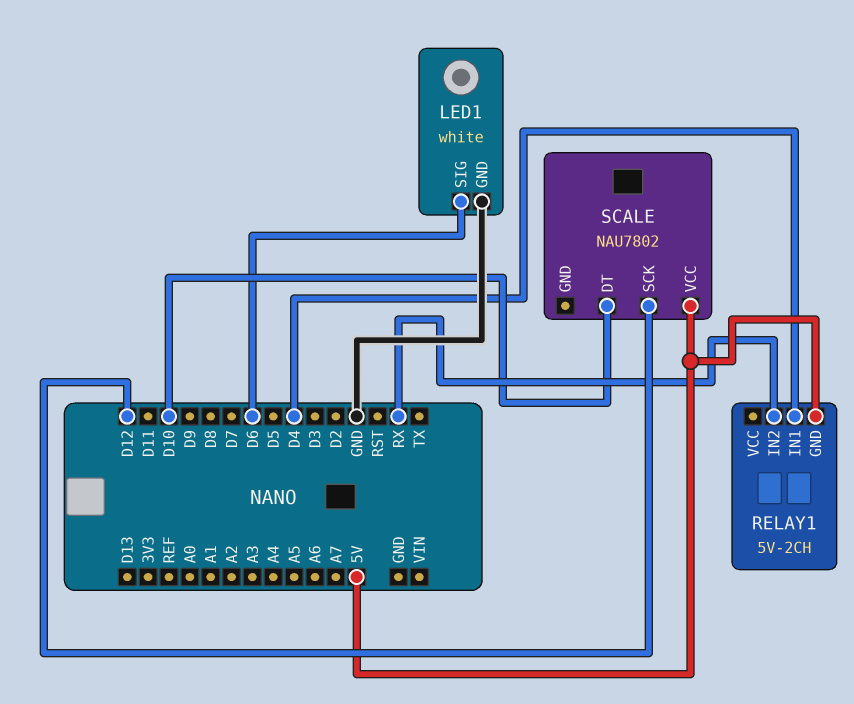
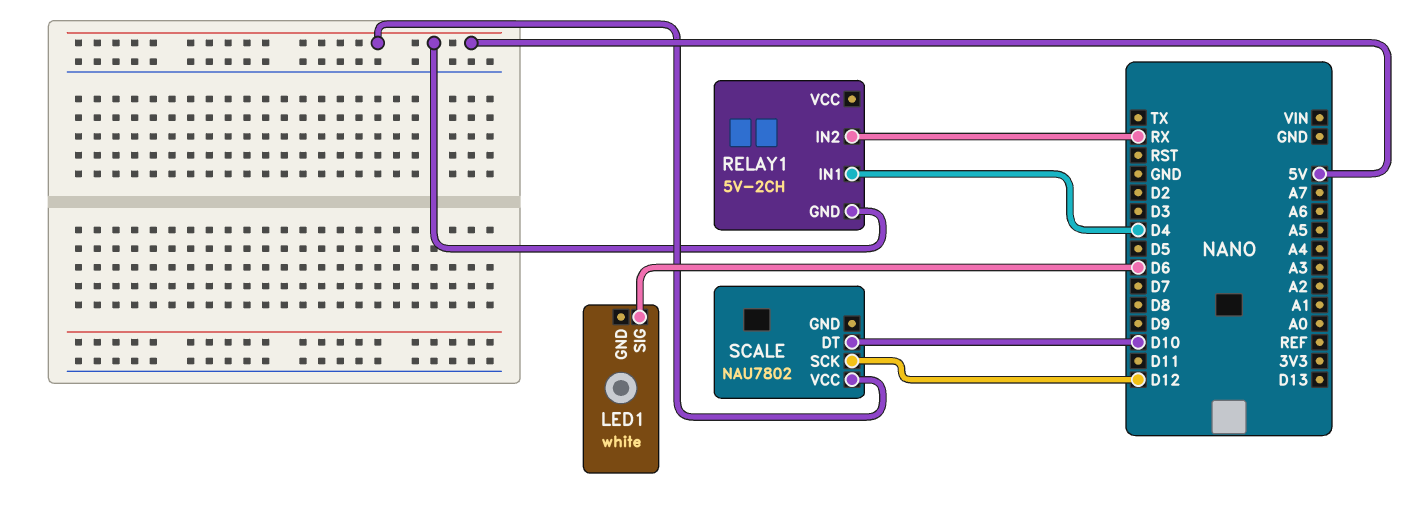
LED1 pin GND: GND -> none

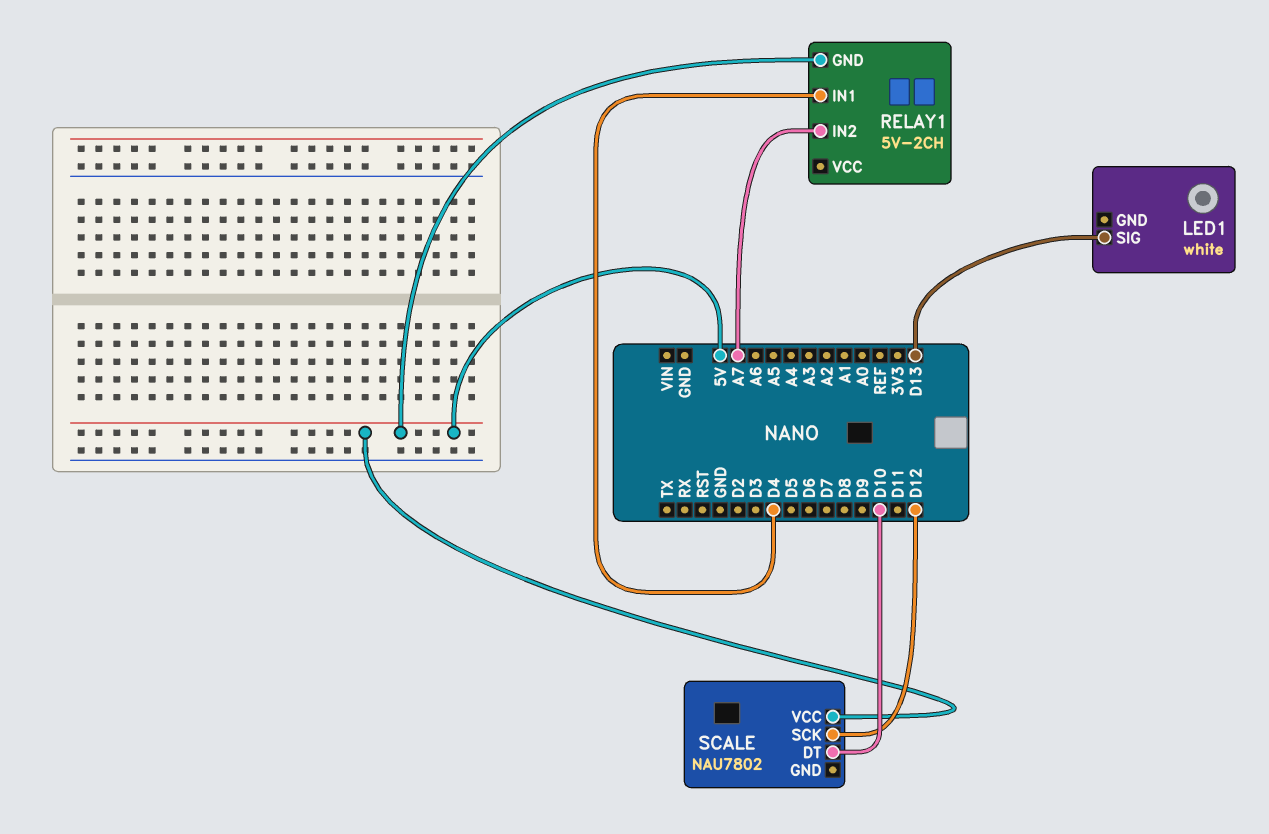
LED1 pin SIG: D6 -> D13
RELAY1 pin IN2: RX -> A7

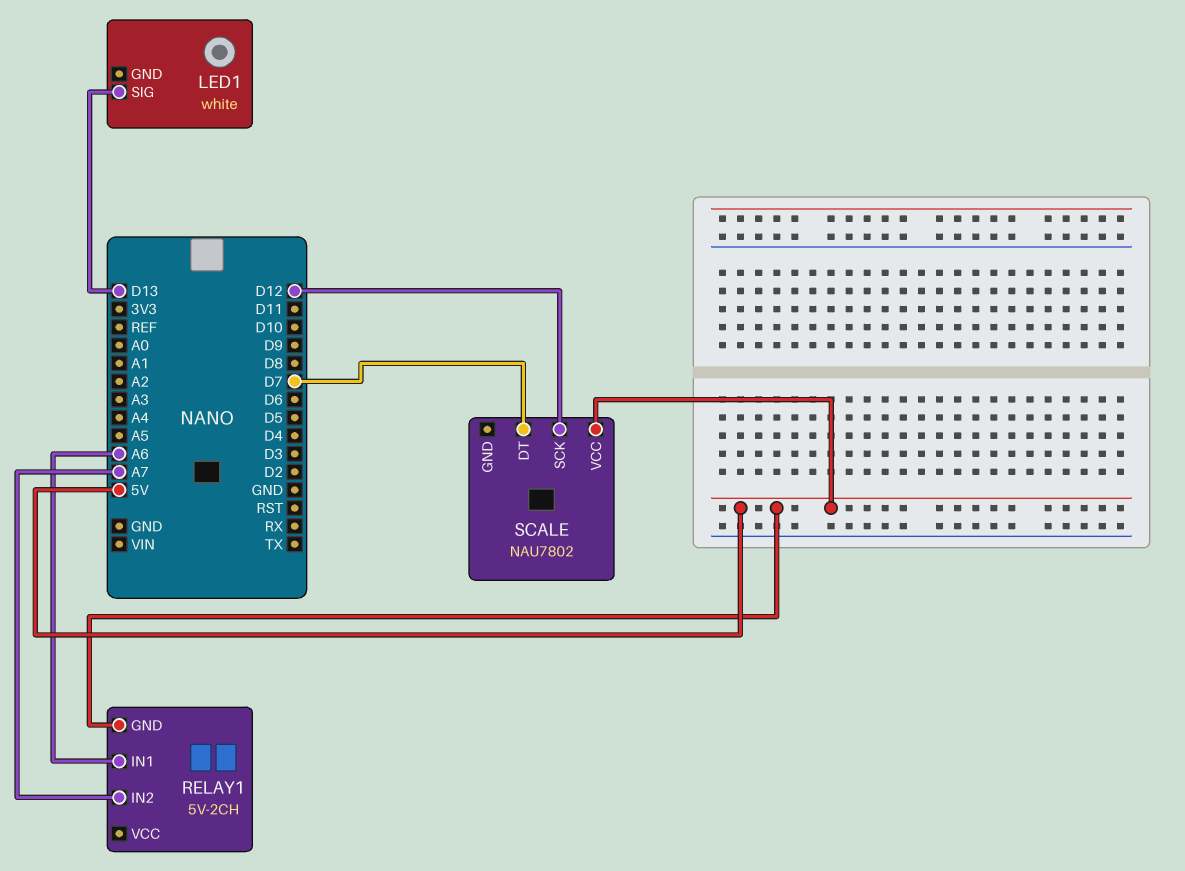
RELAY1 pin IN1: D4 -> A6
SCALE pin DT: D10 -> D7

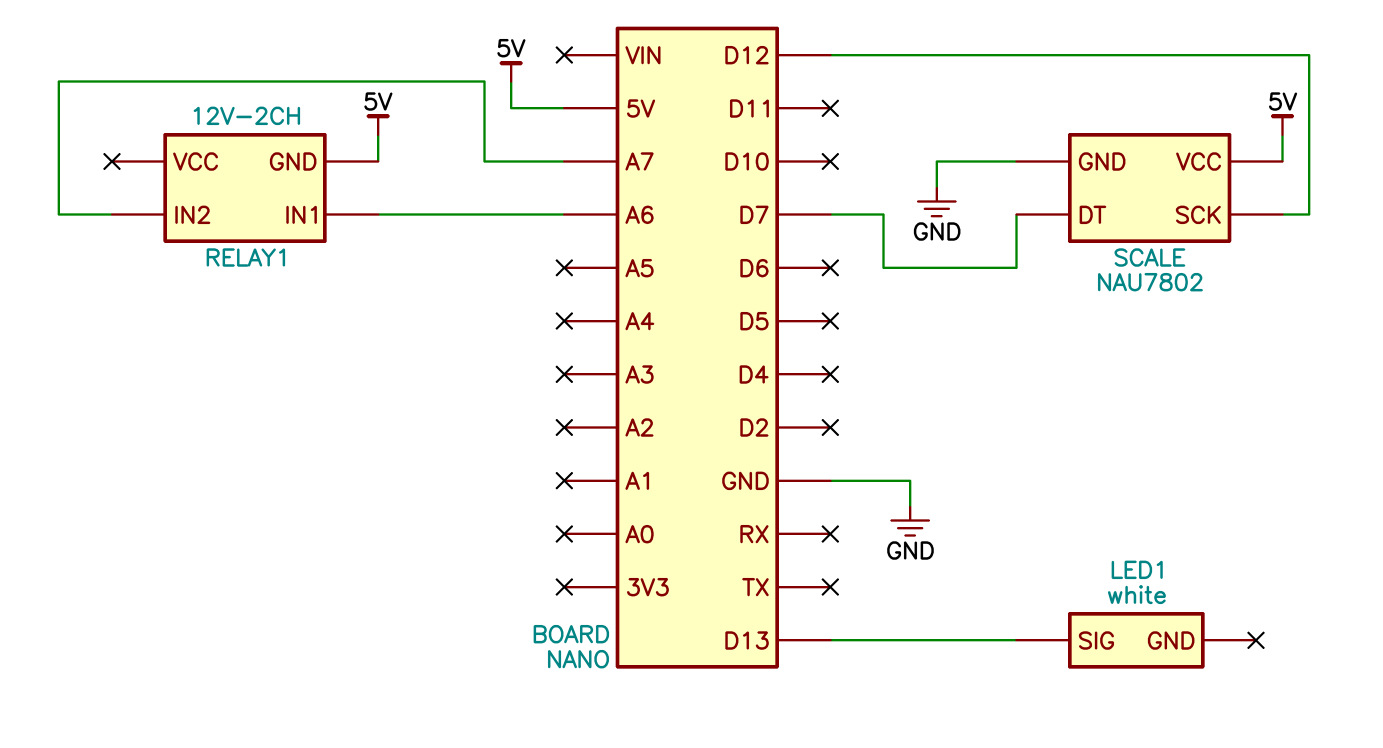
RELAY1: 5V-2CH -> 12V-2CH
SCALE pin GND: none -> GND

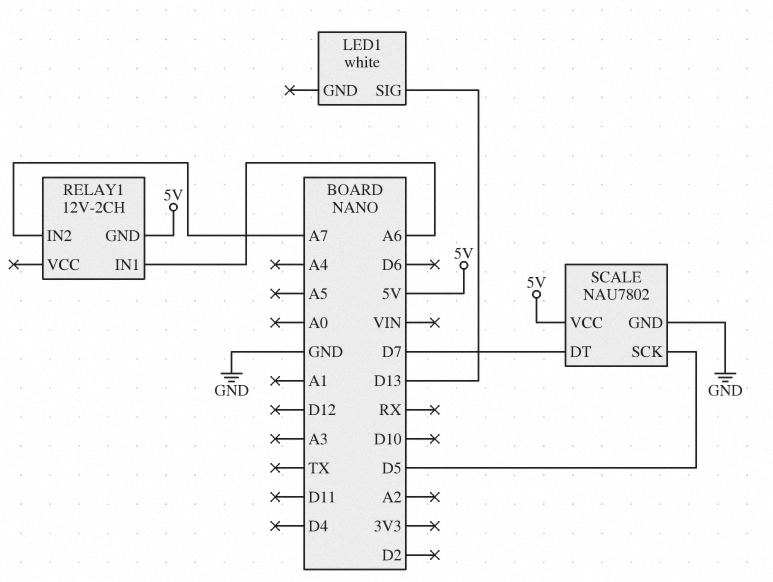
SCALE pin SCK: D12 -> D5

